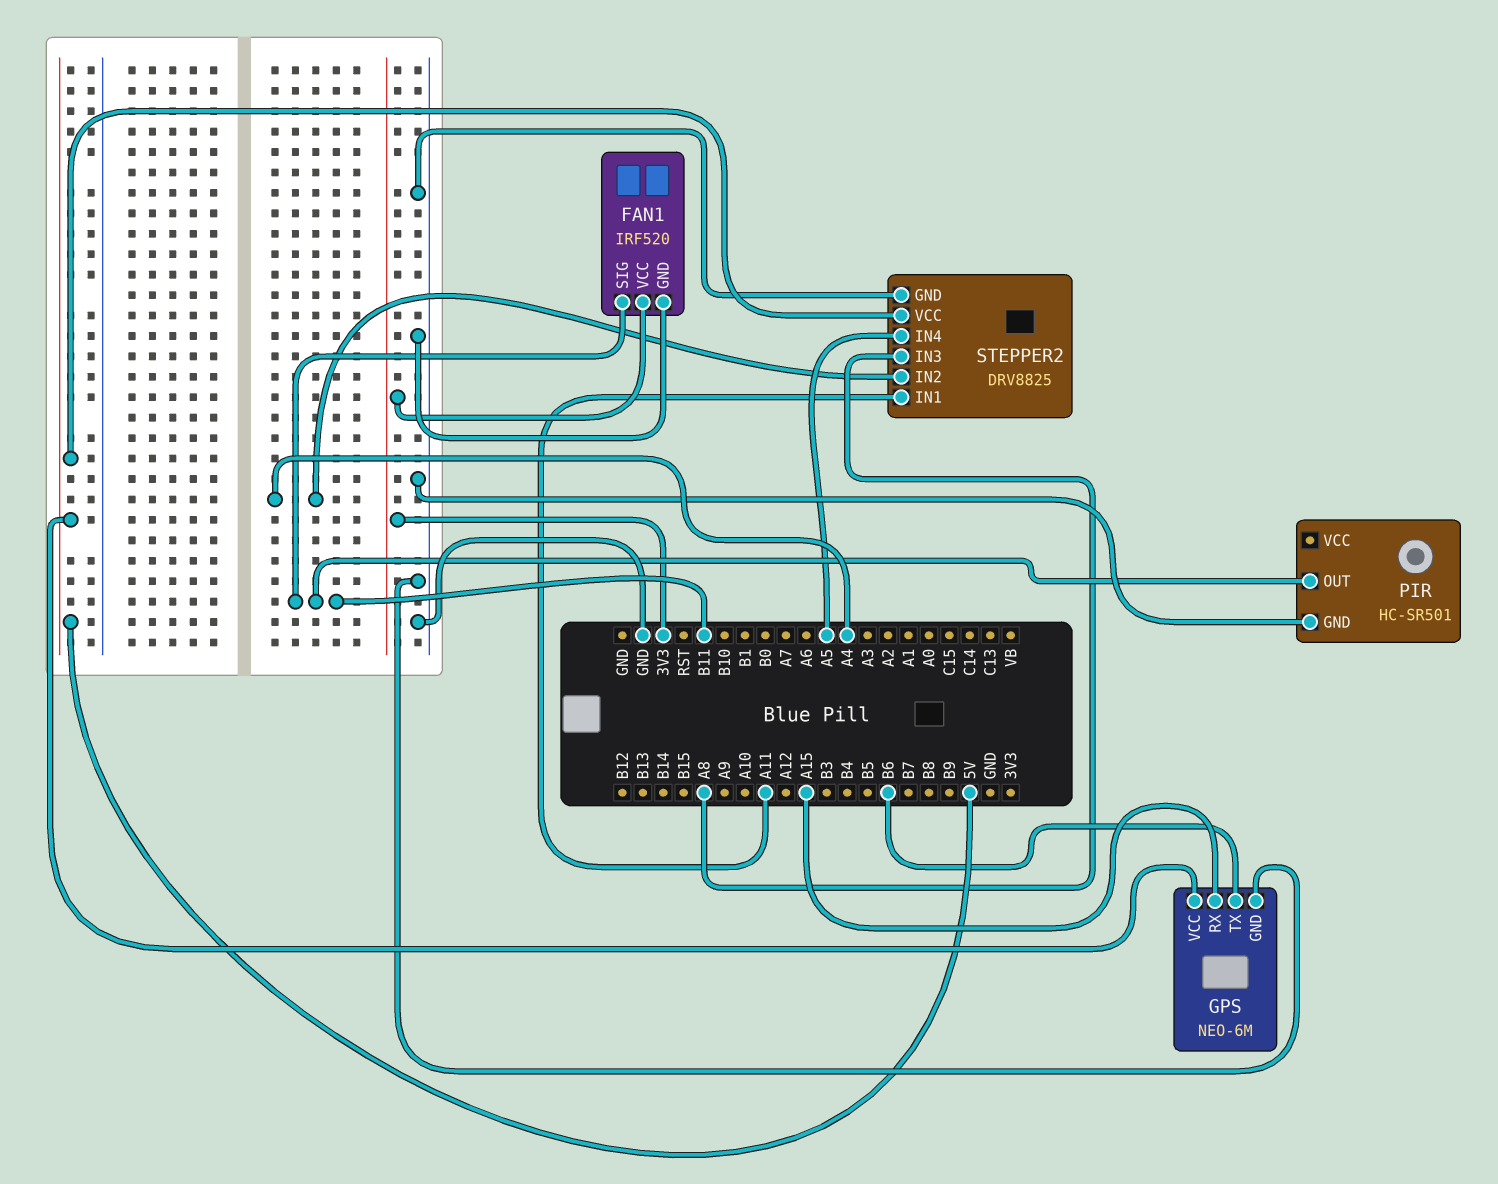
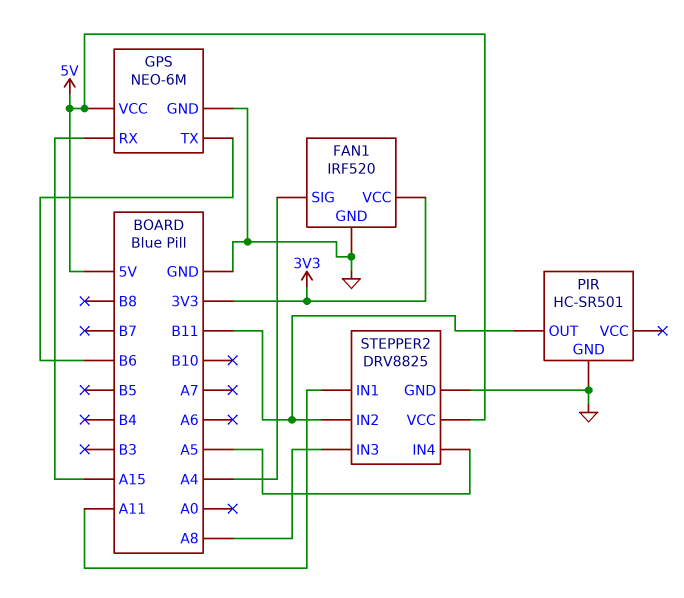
FAN1 pin SIG: B11 -> A4
STEPPER2 pin IN2: A4 -> B11

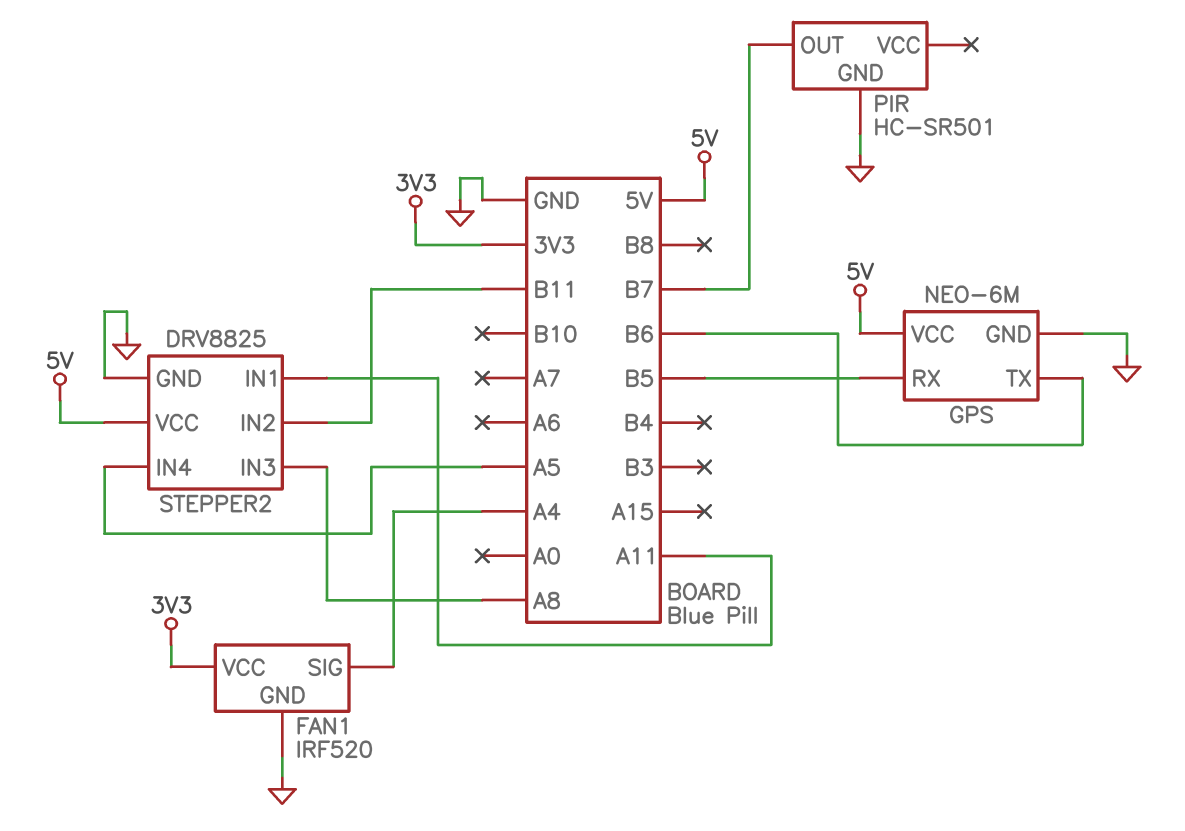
GPS pin RX: A15 -> B5
PIR pin OUT: B11 -> B7

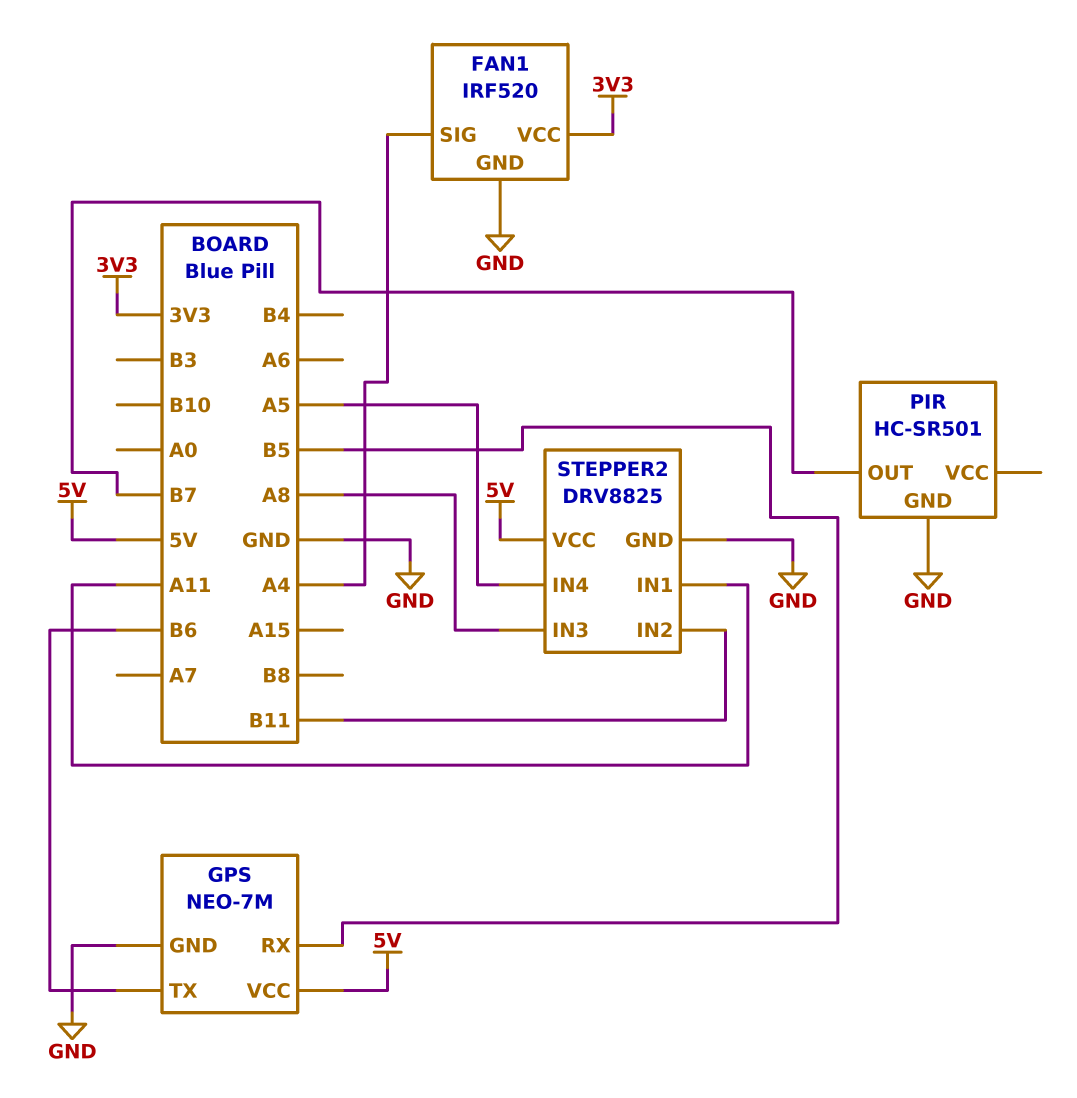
GPS: NEO-6M -> NEO-7M

